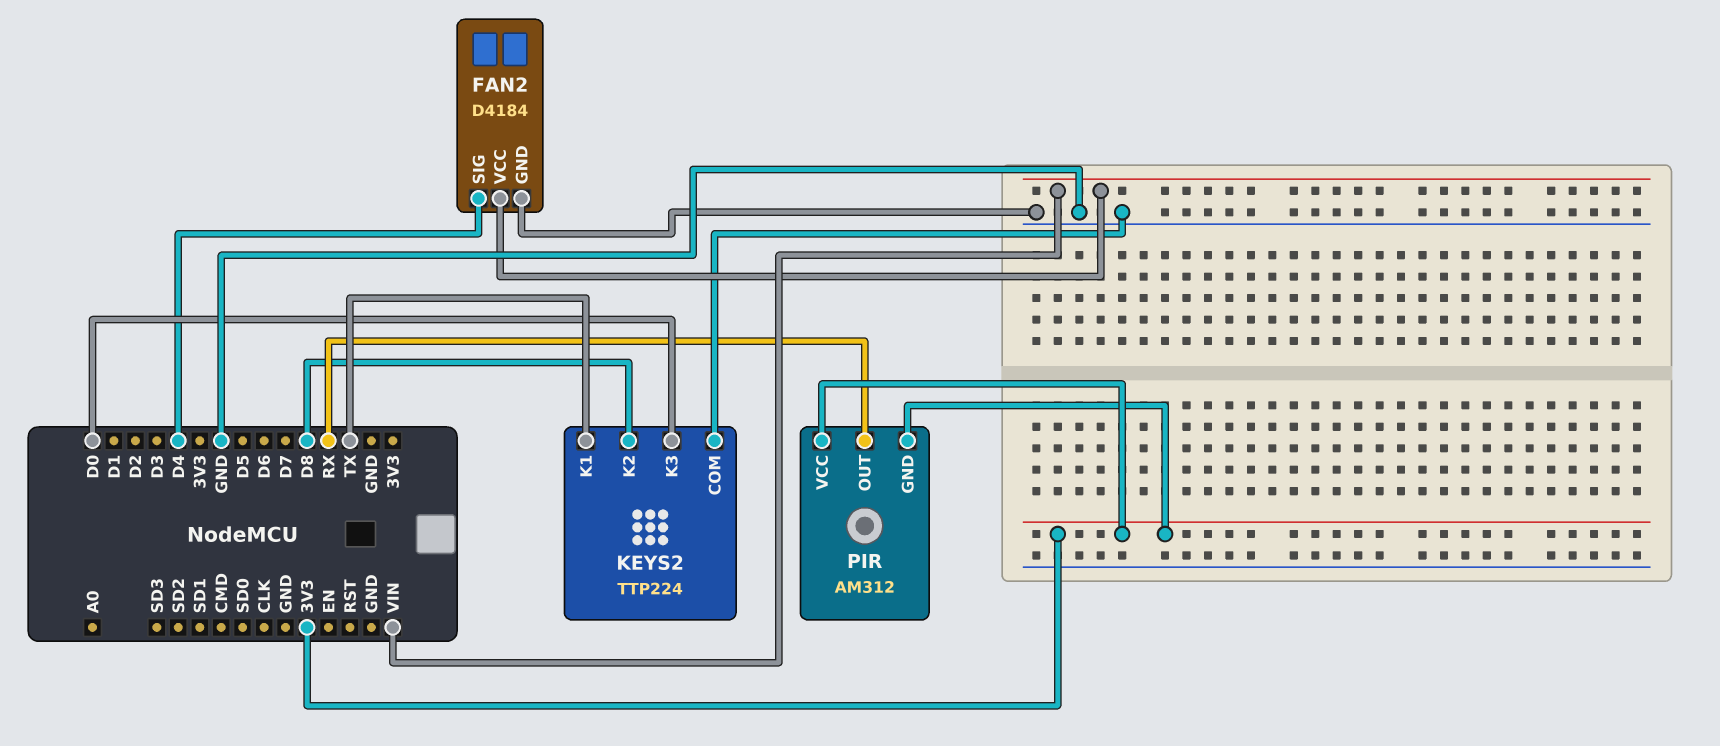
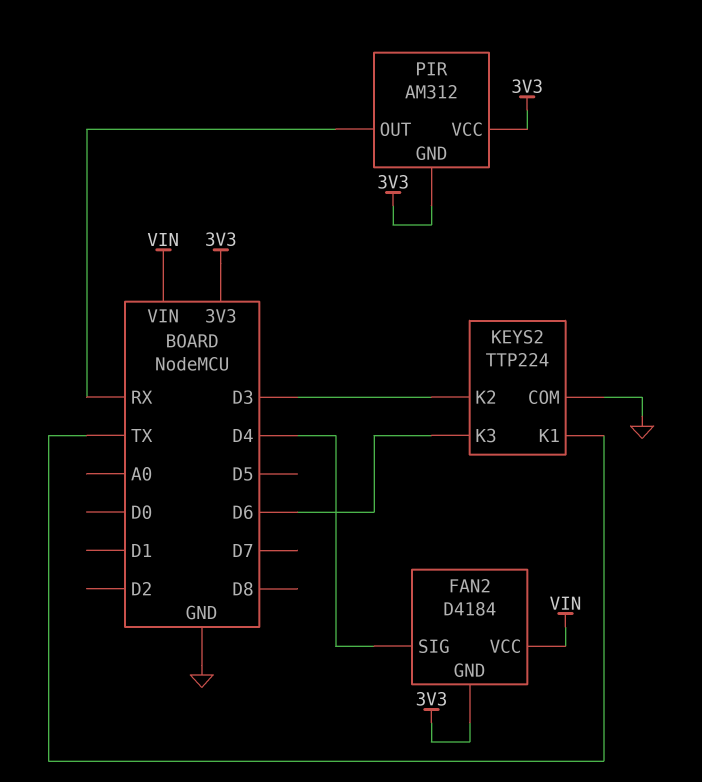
FAN2 pin GND: GND -> 3V3
KEYS2 pin K2: D8 -> D3
KEYS2 pin K3: D0 -> D6

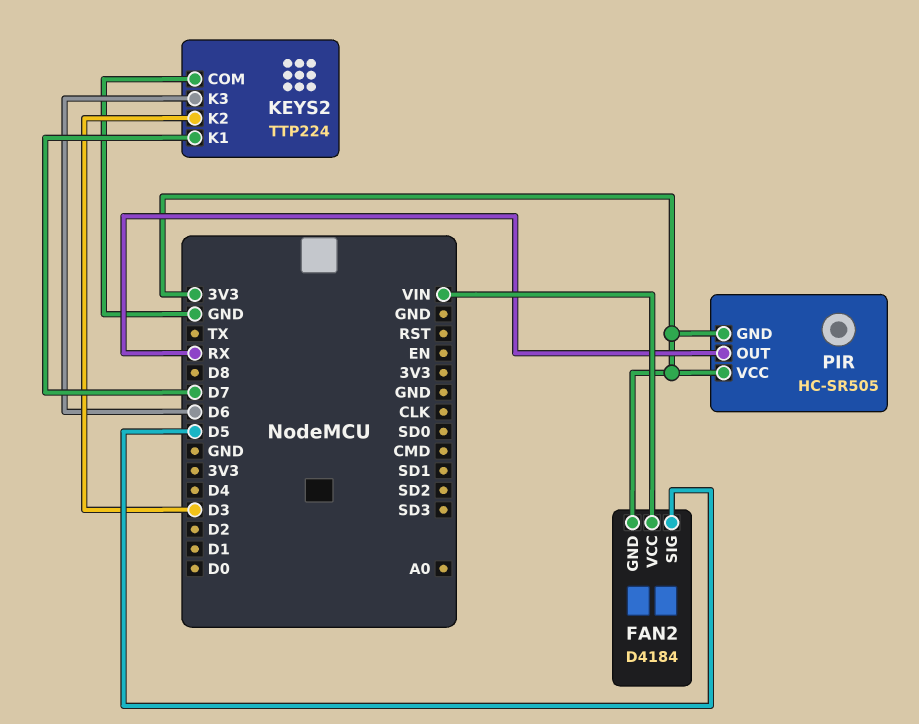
FAN2 pin SIG: D4 -> D5
KEYS2 pin K1: TX -> D7
PIR: AM312 -> HC-SR505

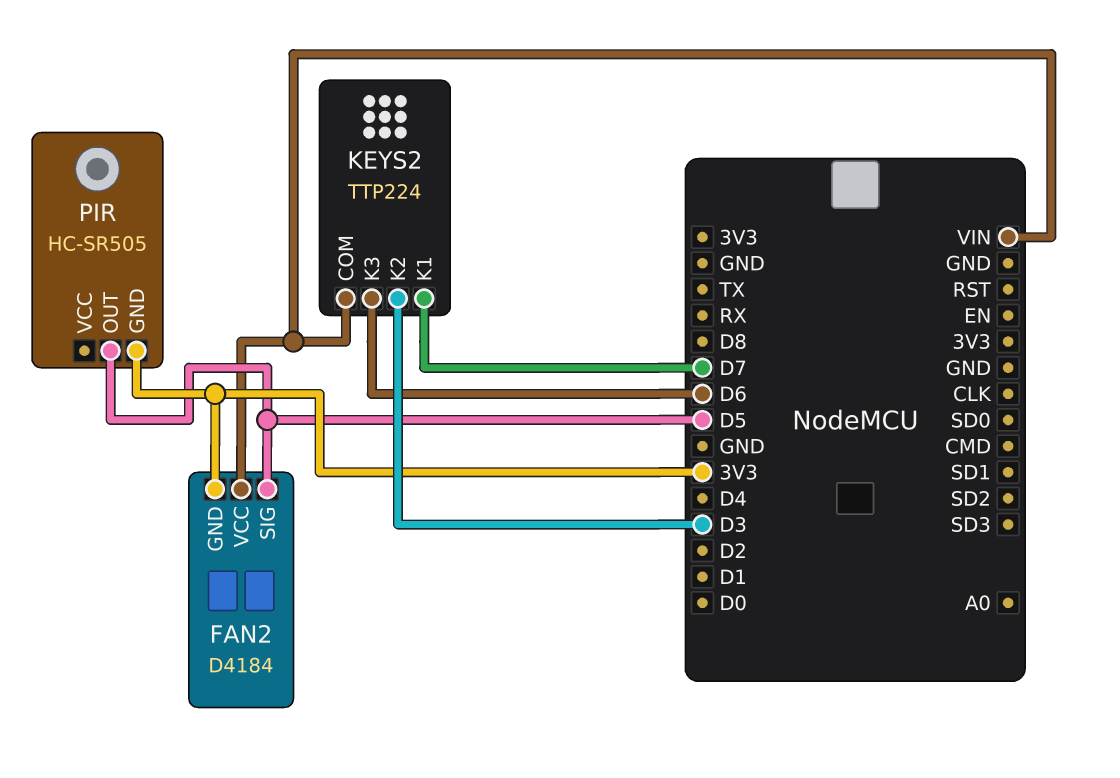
KEYS2 pin COM: GND -> VIN
PIR pin OUT: RX -> D5
PIR pin VCC: 3V3 -> none

